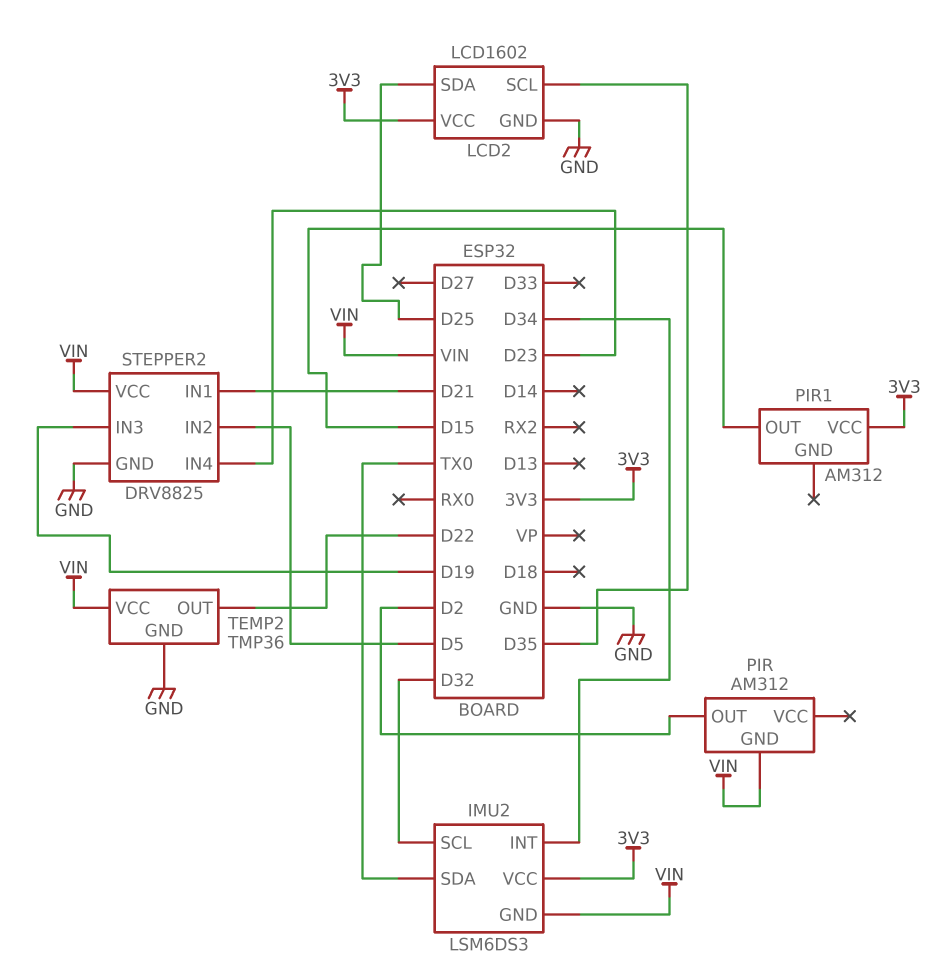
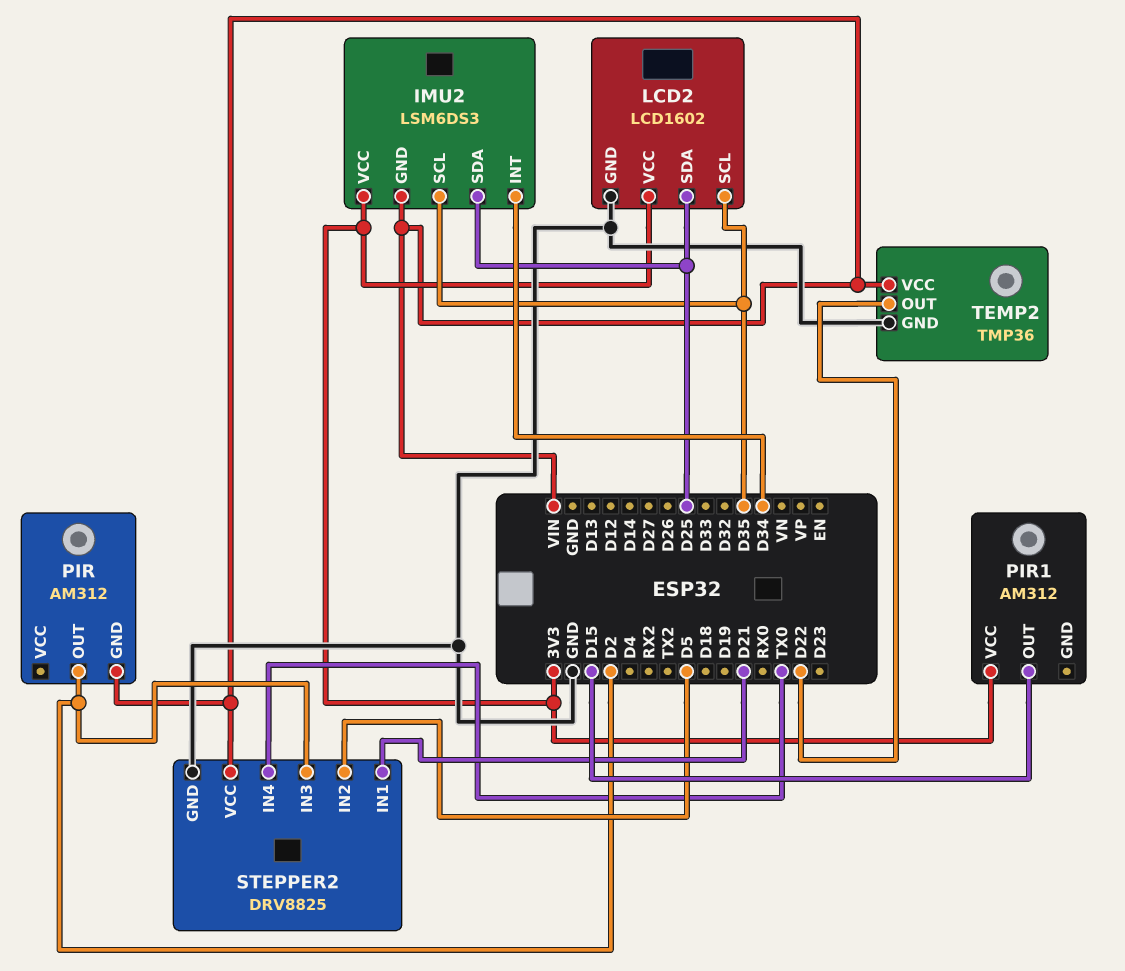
IMU2 pin SCL: D32 -> D35
IMU2 pin SDA: TX0 -> D25
STEPPER2 pin IN3: D19 -> D2
STEPPER2 pin IN4: D23 -> TX0

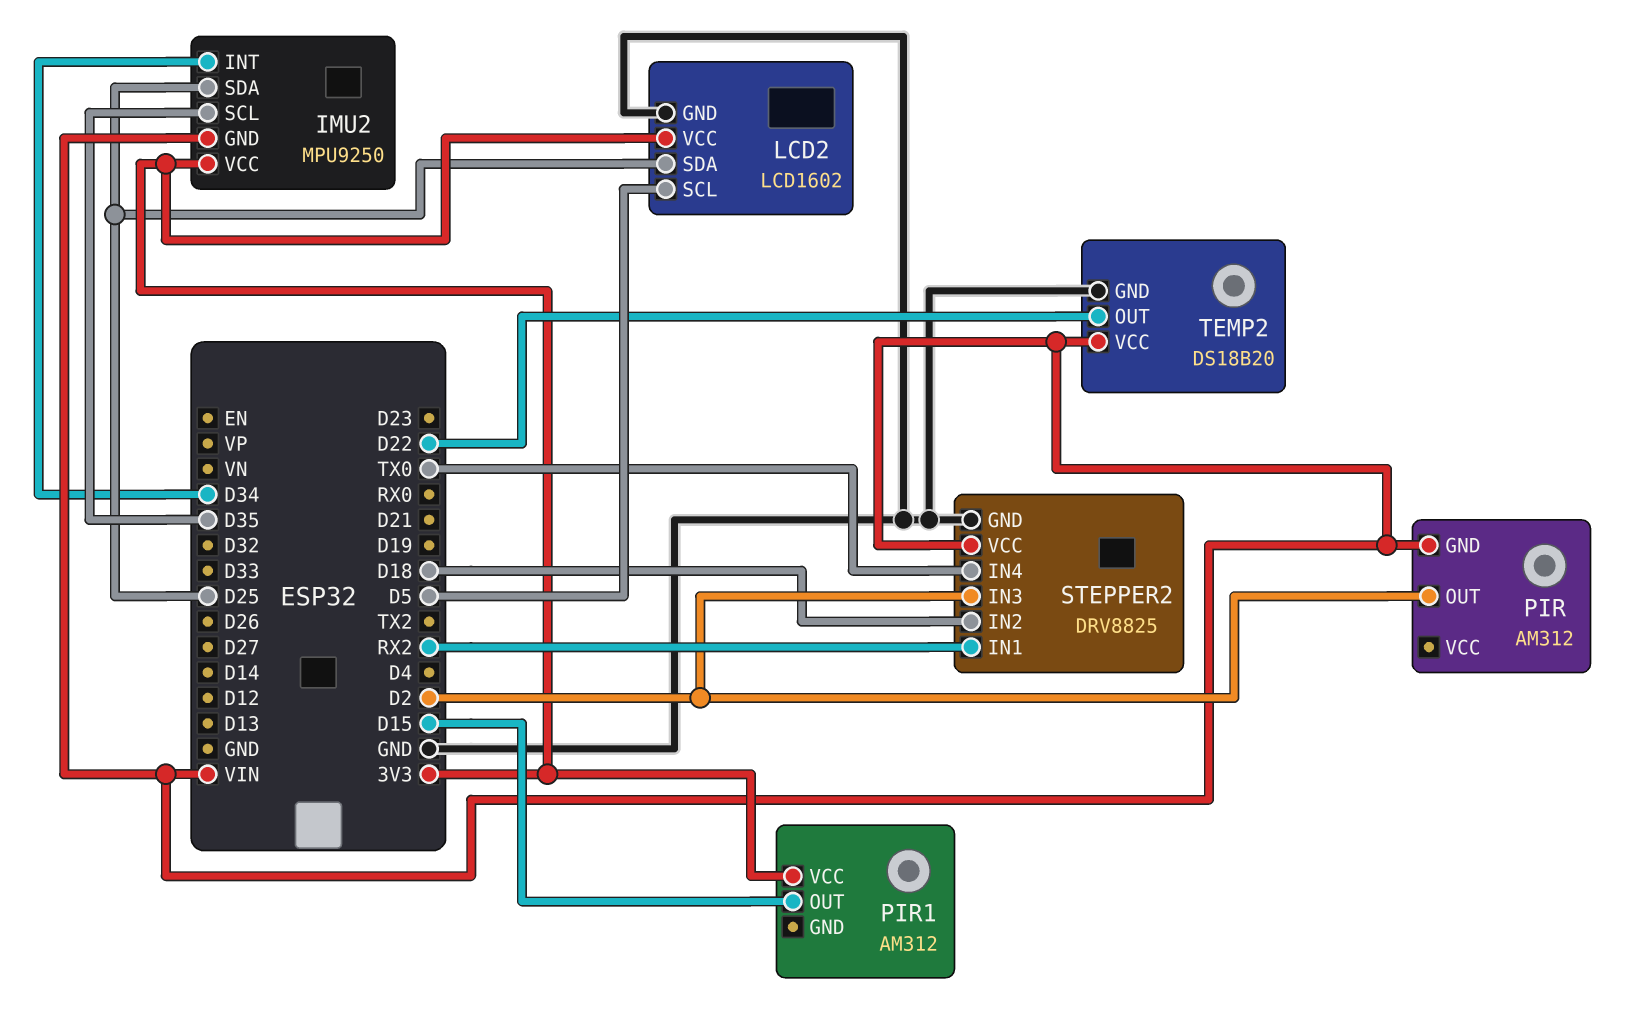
IMU2: LSM6DS3 -> MPU9250
LCD2 pin SCL: D35 -> D5
STEPPER2 pin IN1: D21 -> RX2
STEPPER2 pin IN2: D5 -> D18
TEMP2: TMP36 -> DS18B20

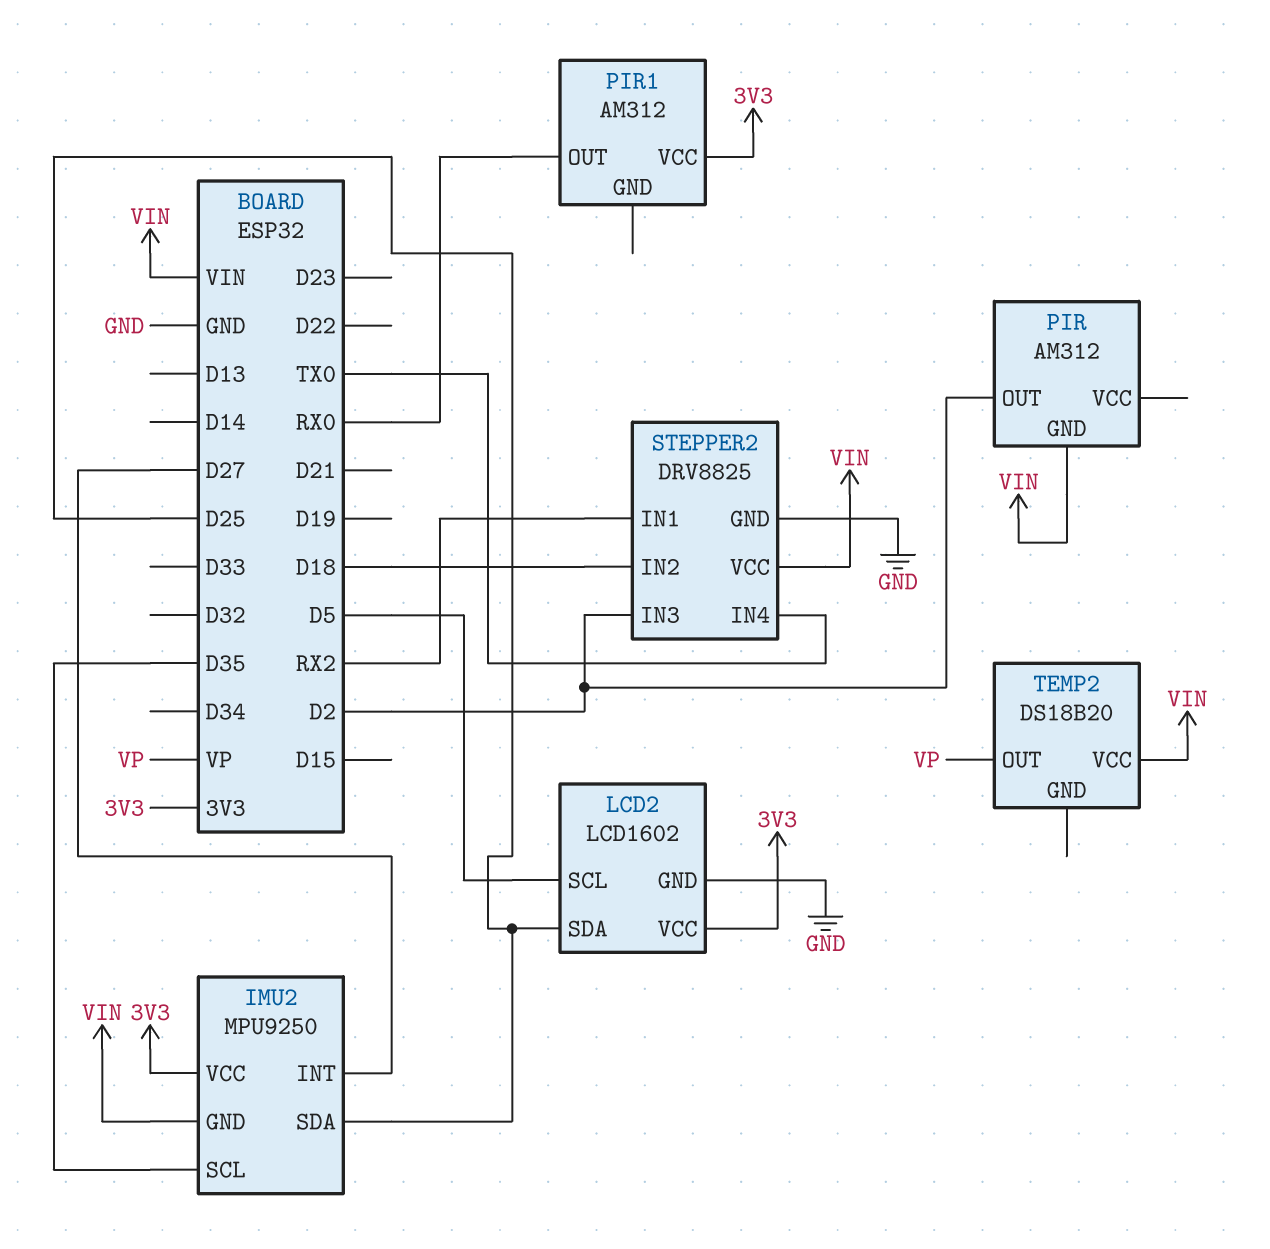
IMU2 pin INT: D34 -> D27
PIR1 pin OUT: D15 -> RX0
TEMP2 pin GND: GND -> none
TEMP2 pin OUT: D22 -> VP

